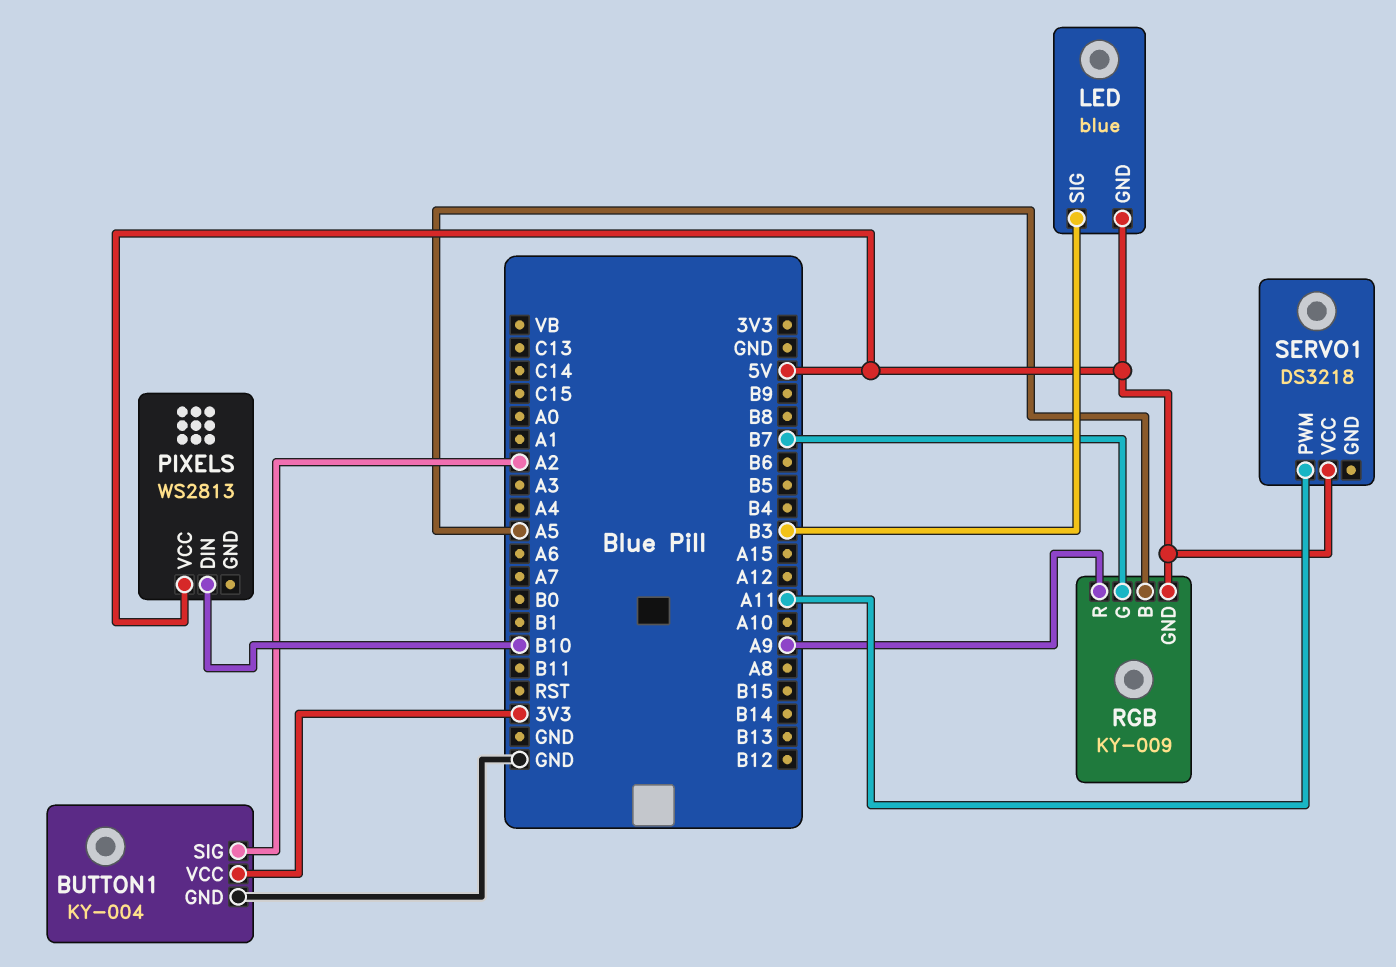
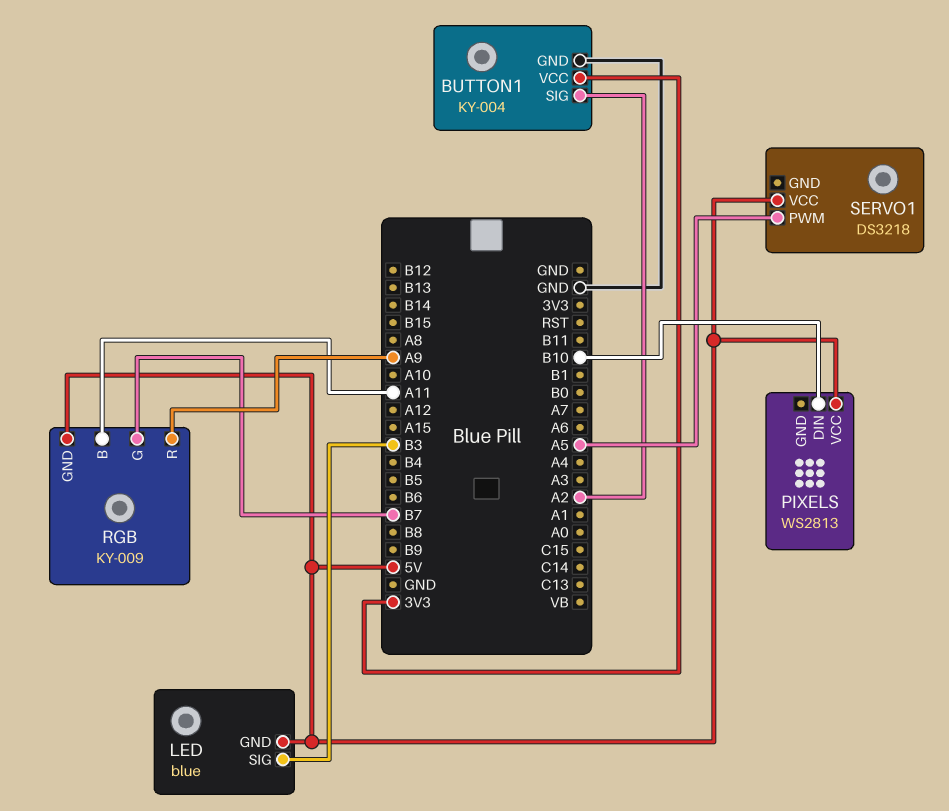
RGB pin B: A5 -> A11
SERVO1 pin PWM: A11 -> A5

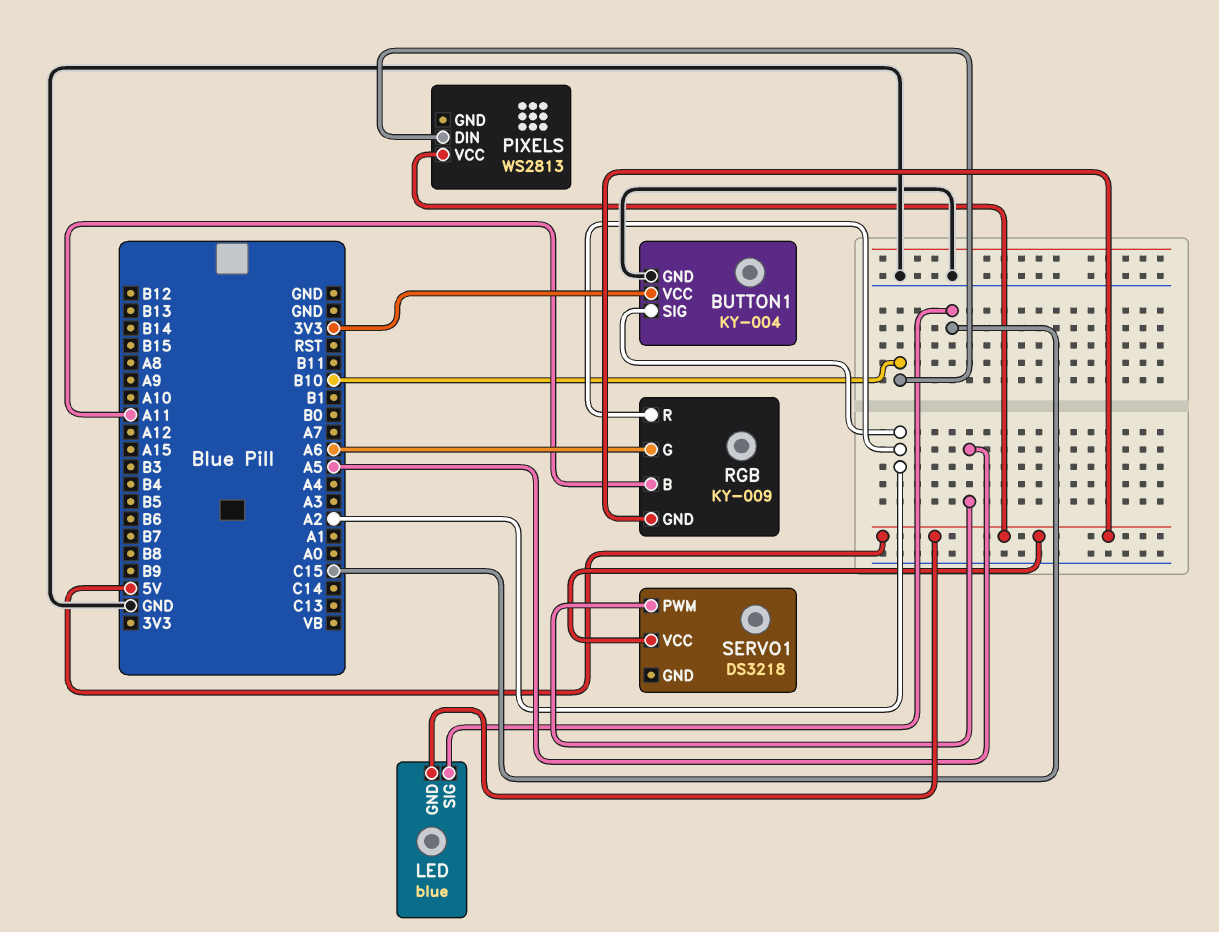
LED pin SIG: B3 -> C15
RGB pin G: B7 -> A6
RGB pin R: A9 -> A2

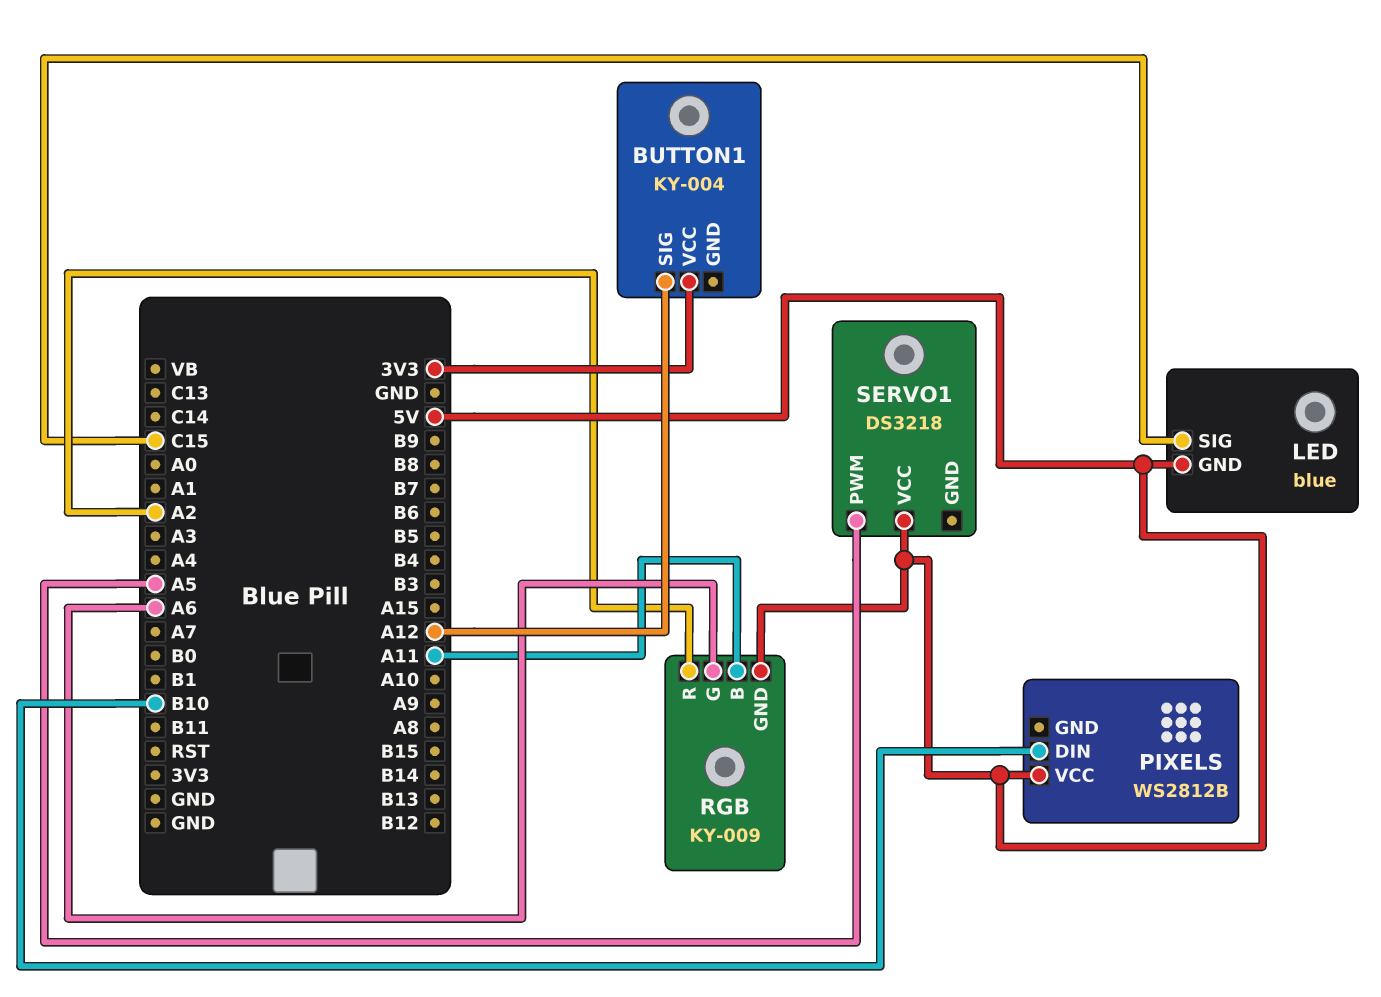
BUTTON1 pin GND: GND -> none
BUTTON1 pin SIG: A2 -> A12
PIXELS: WS2813 -> WS2812B

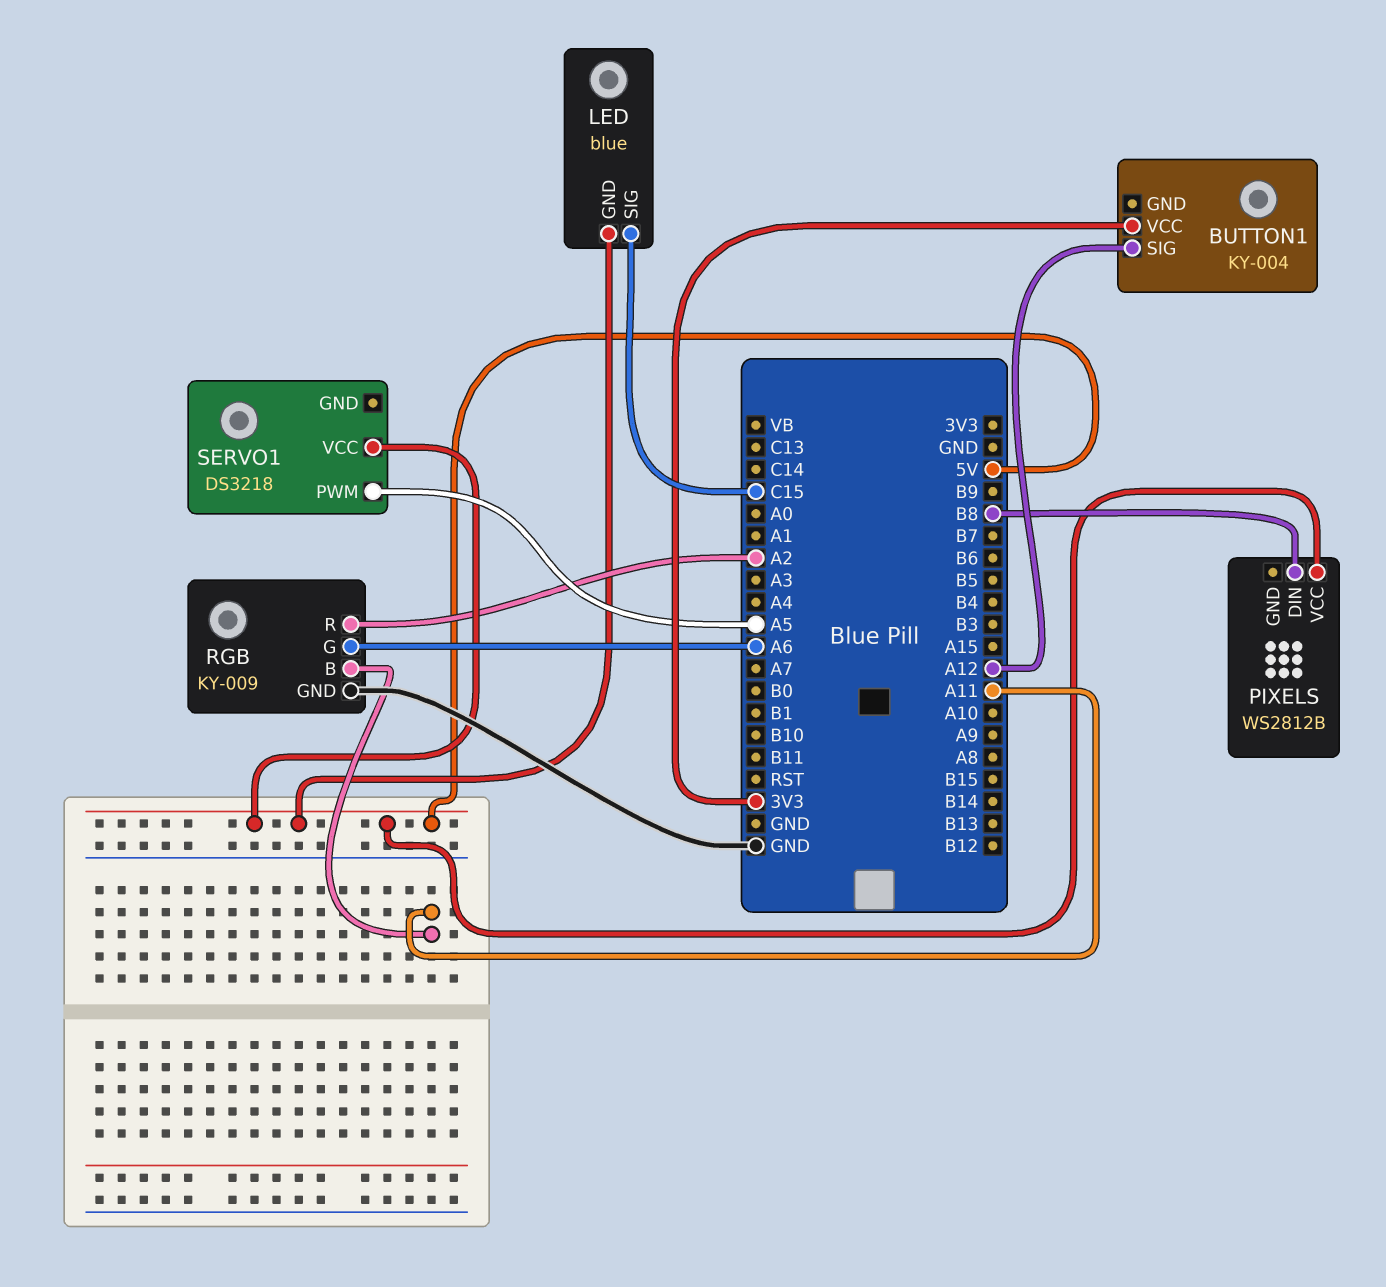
PIXELS pin DIN: B10 -> B8
RGB pin GND: 5V -> GND

